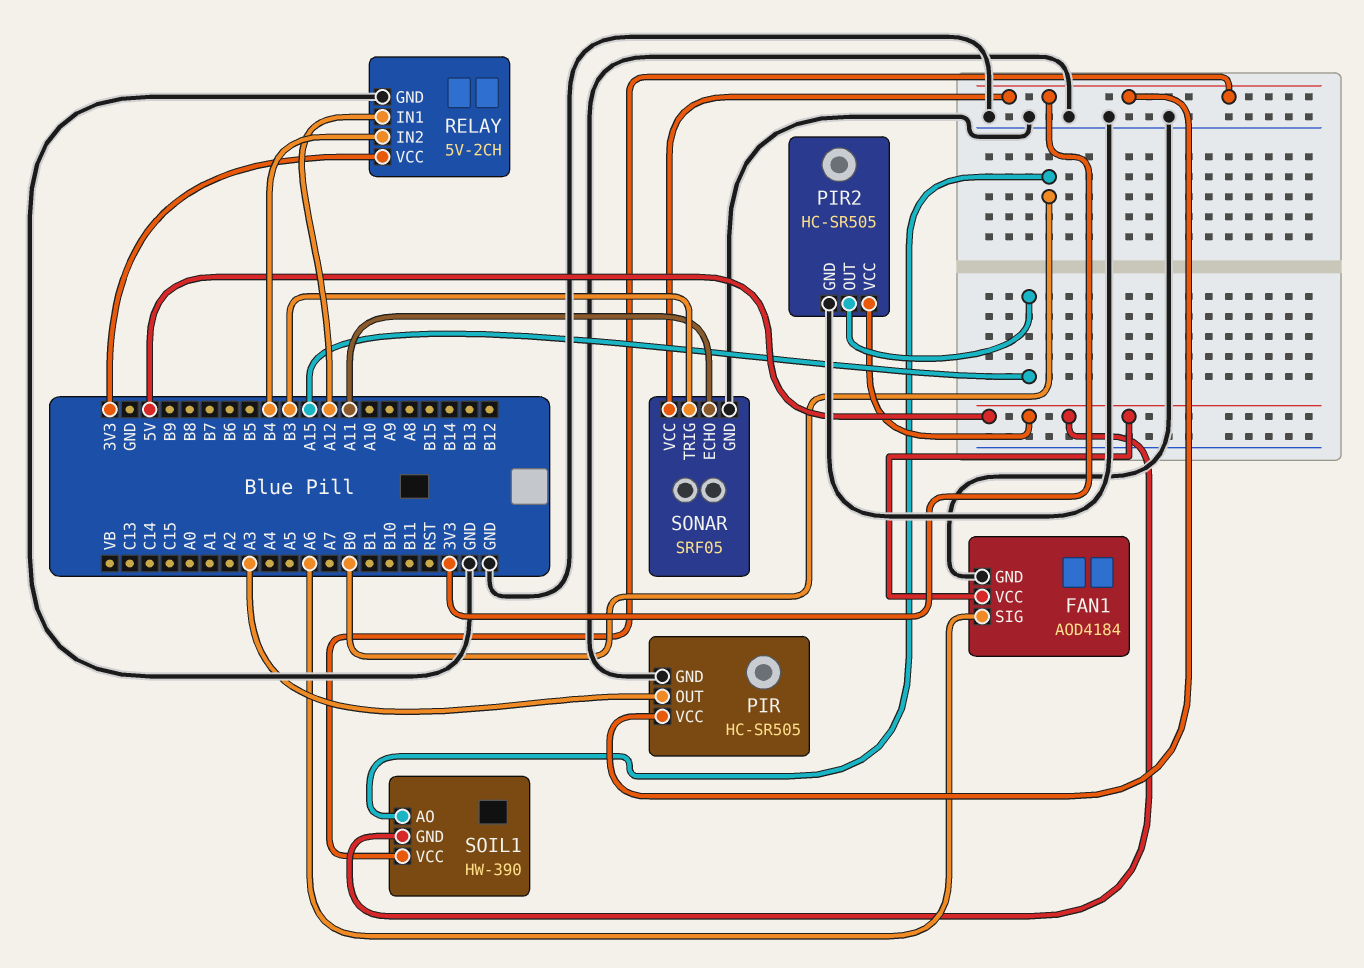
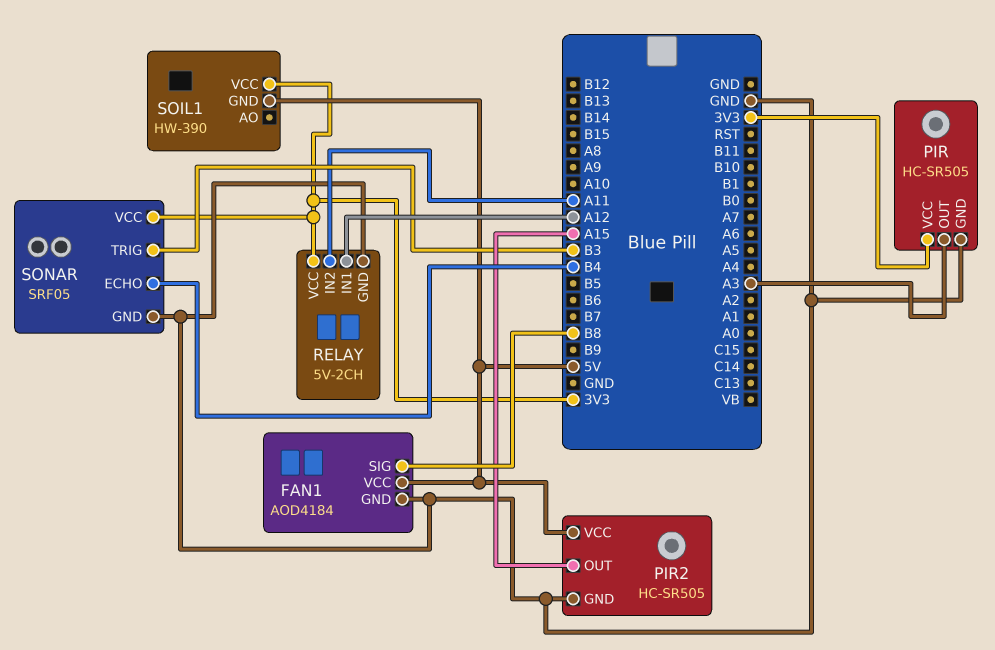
FAN1 pin SIG: A6 -> B8
RELAY pin IN2: B4 -> A11
SOIL1 pin AO: B0 -> none
SONAR pin ECHO: A11 -> B4

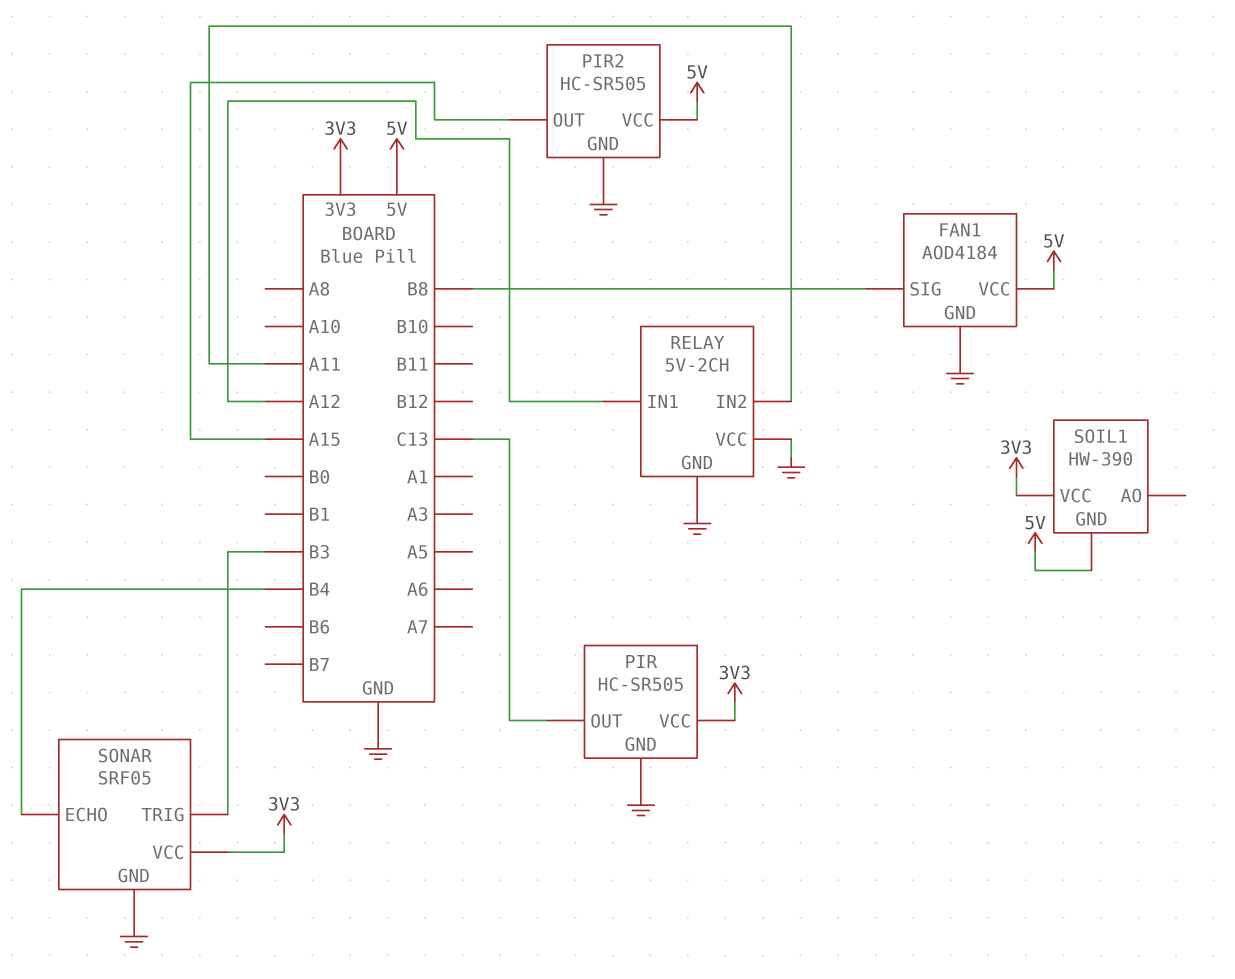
PIR pin OUT: A3 -> C13
RELAY pin VCC: 3V3 -> GND

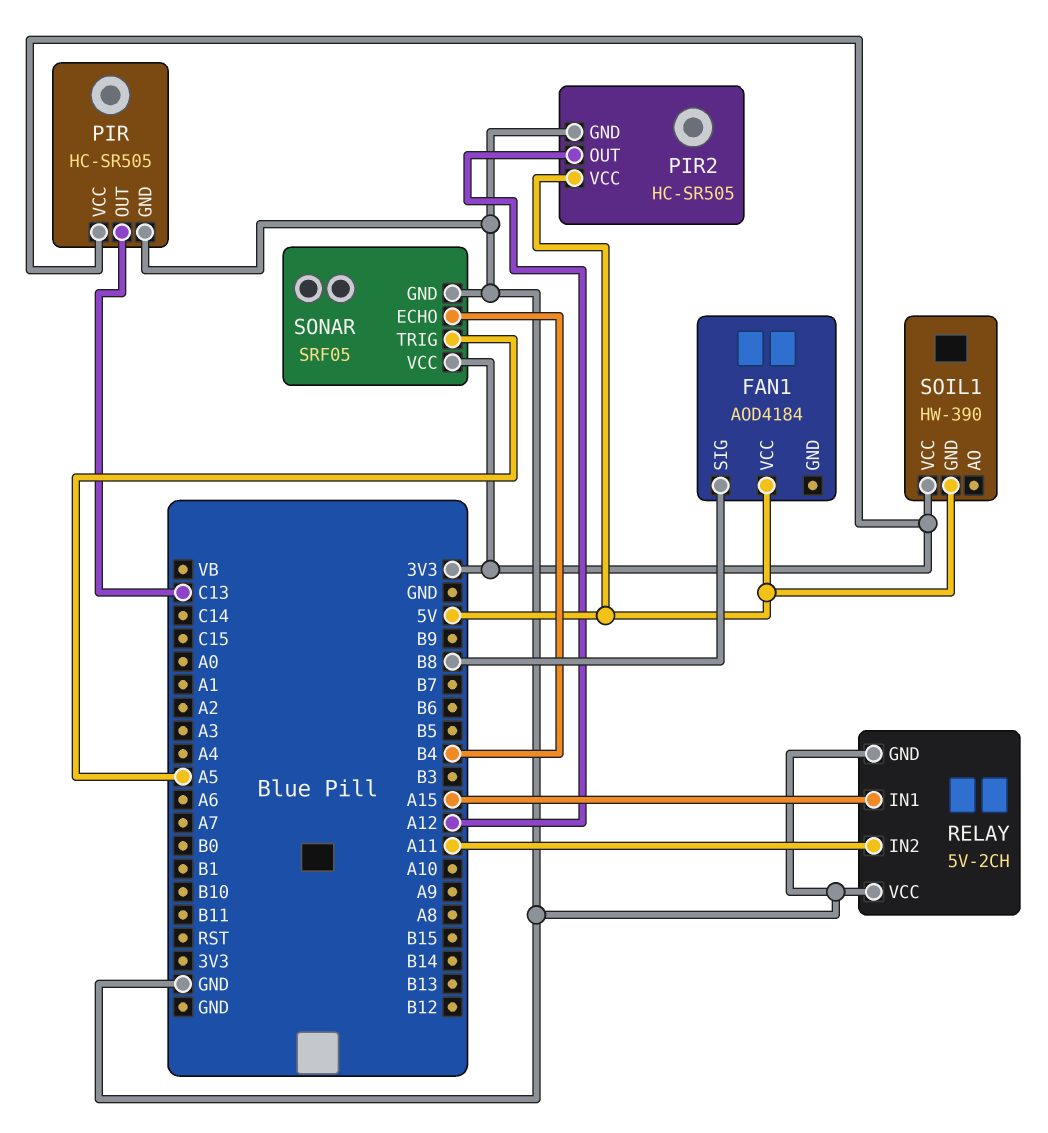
FAN1 pin GND: GND -> none
PIR2 pin OUT: A15 -> A12
RELAY pin IN1: A12 -> A15
SONAR pin TRIG: B3 -> A5

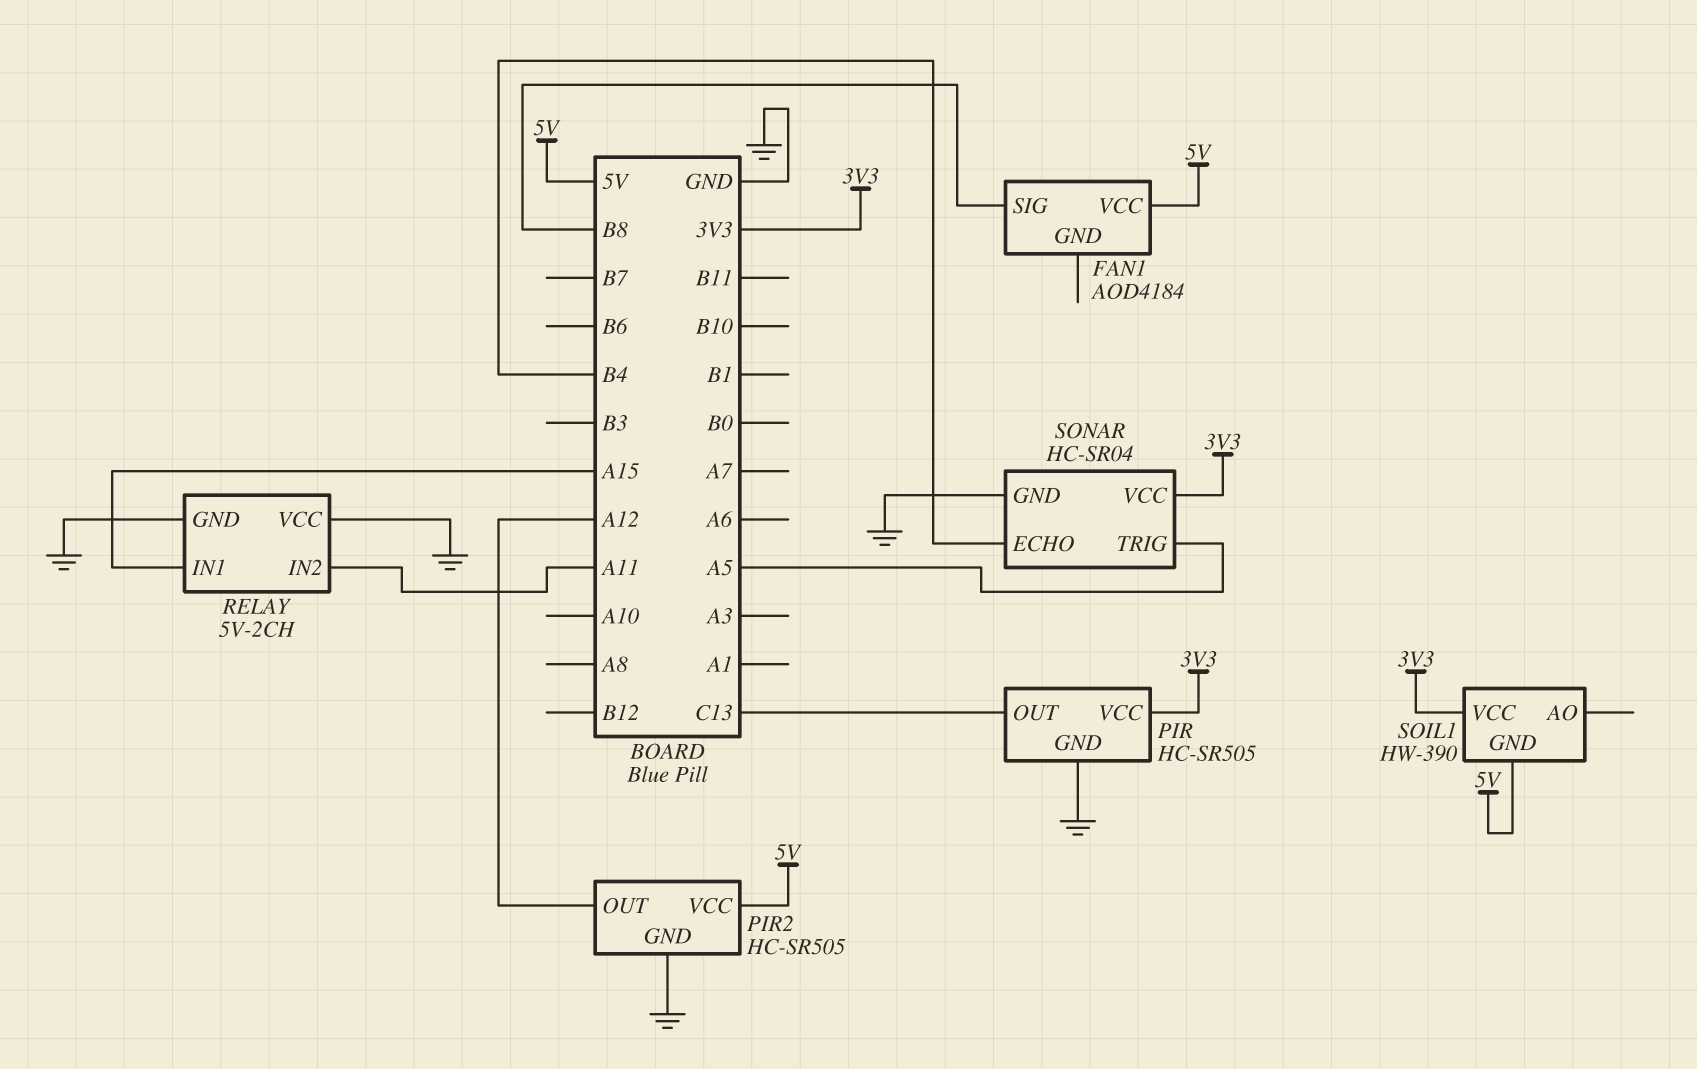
SONAR: SRF05 -> HC-SR04

